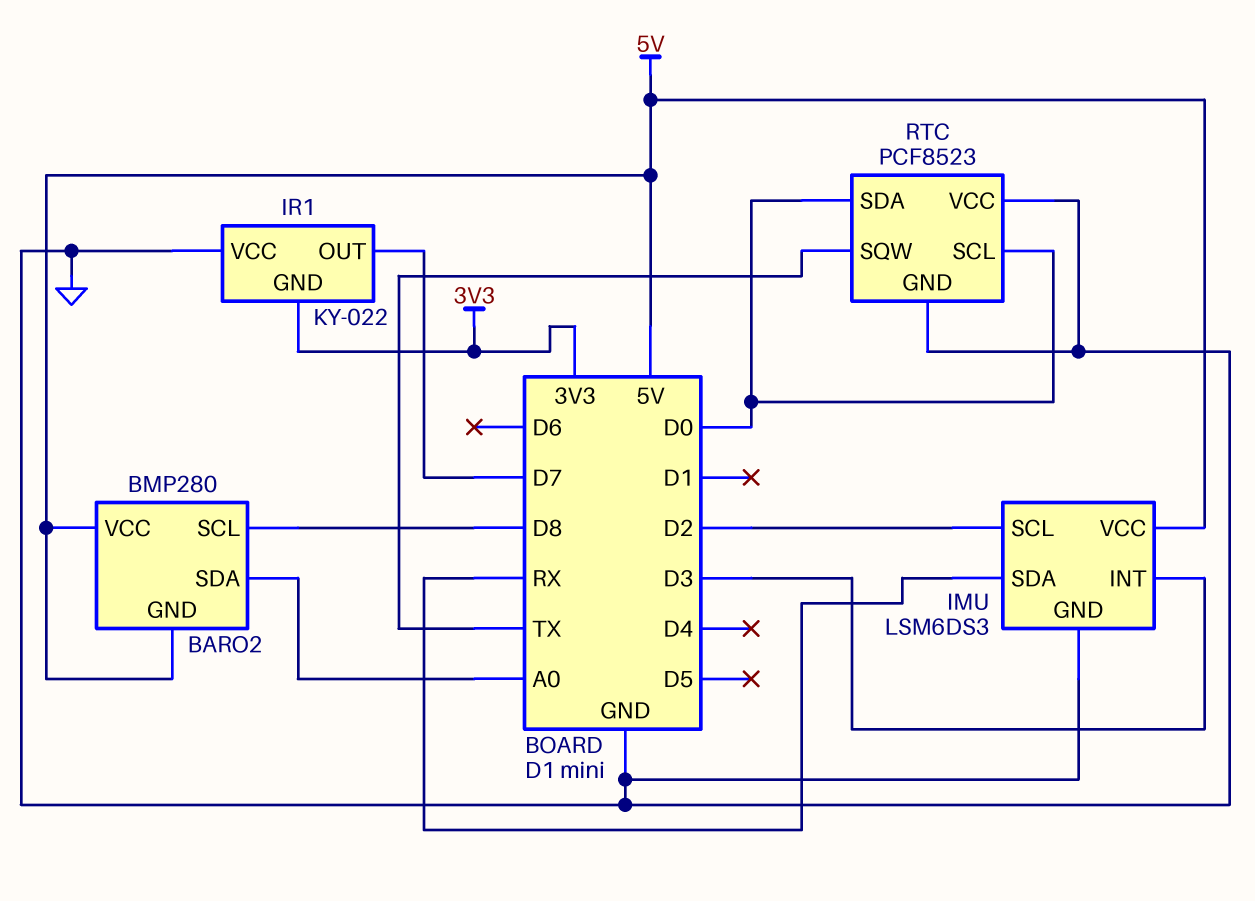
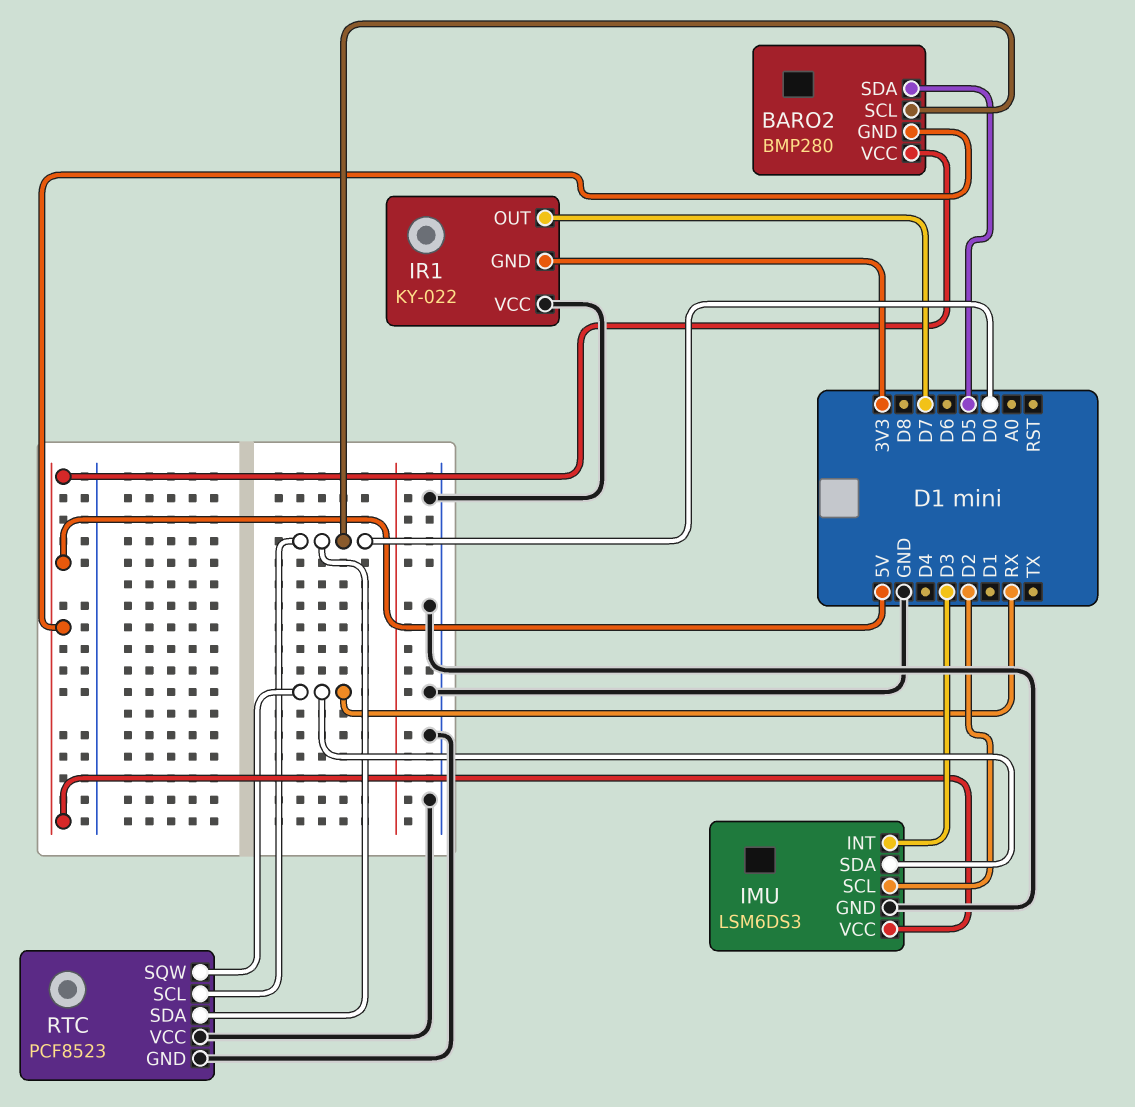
BARO2 pin SCL: D8 -> D0
BARO2 pin SDA: A0 -> D5
RTC pin SQW: TX -> RX

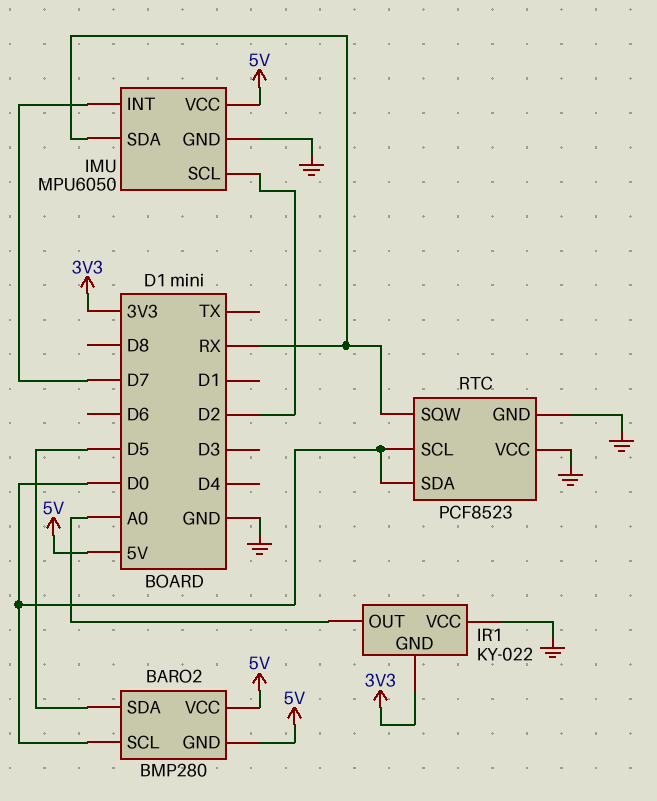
IMU: LSM6DS3 -> MPU6050
IMU pin INT: D3 -> D7
IR1 pin OUT: D7 -> A0

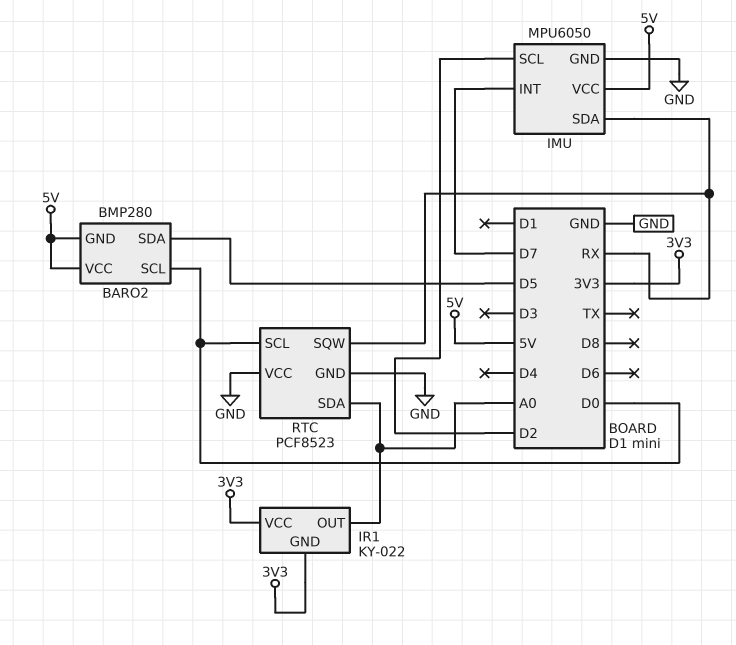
IR1 pin VCC: GND -> 3V3
RTC pin SDA: D0 -> A0

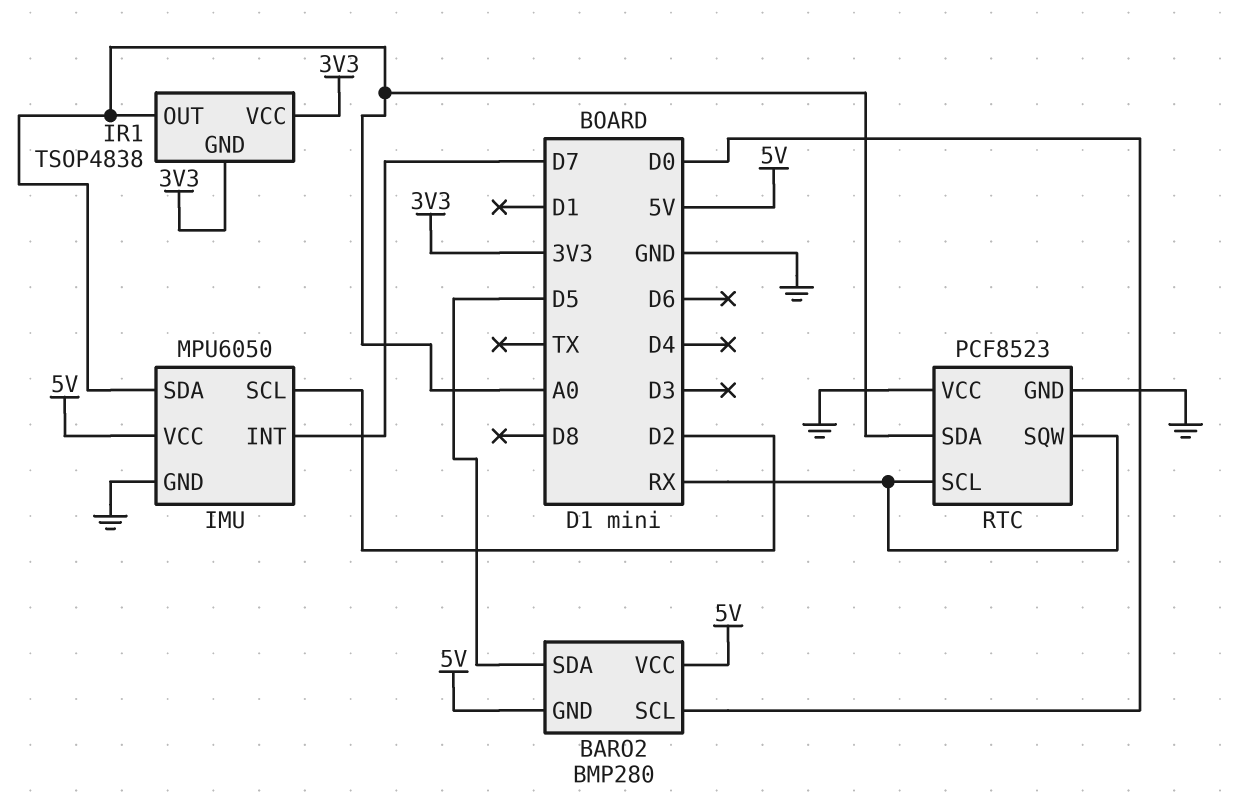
IMU pin SDA: RX -> A0
IR1: KY-022 -> TSOP4838
RTC pin SCL: D0 -> RX

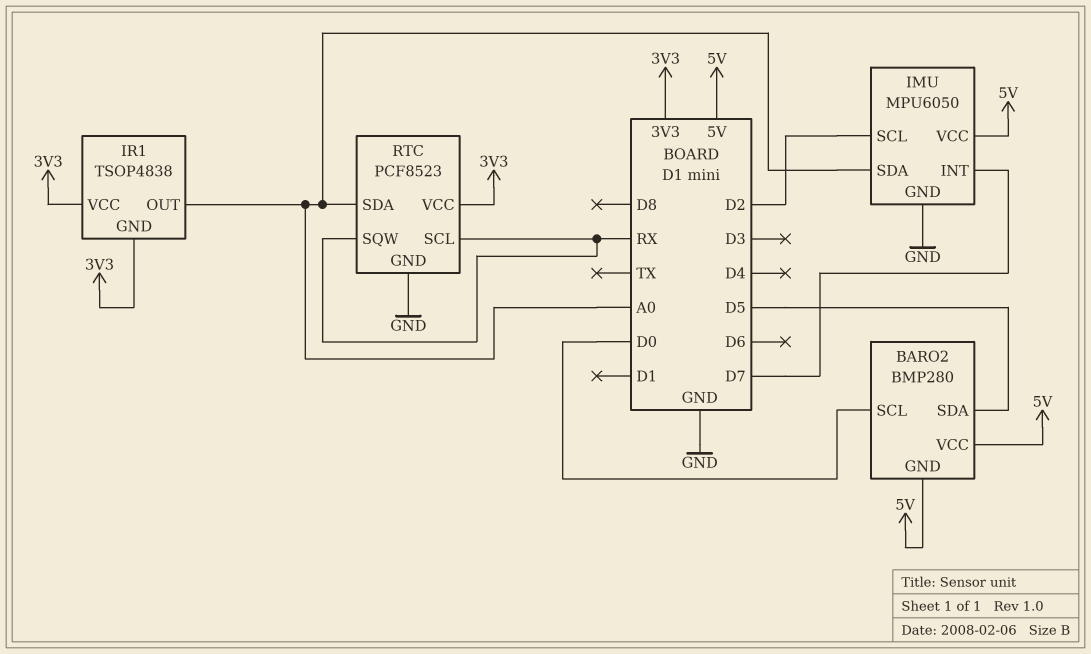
RTC pin VCC: GND -> 3V3

